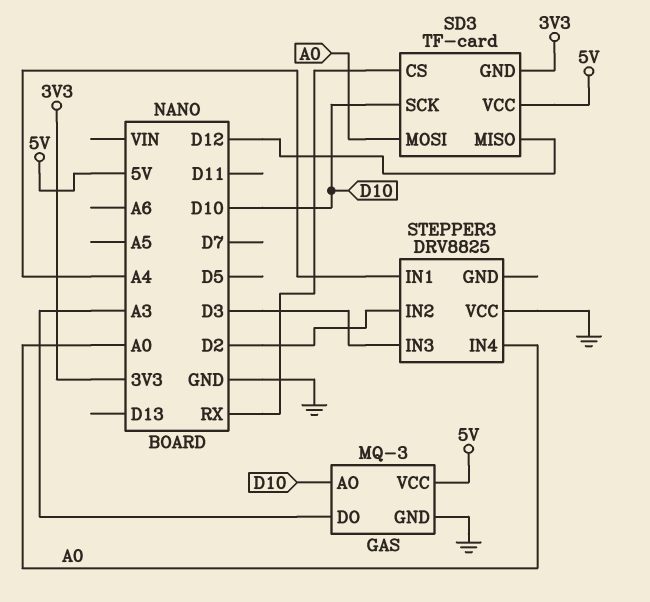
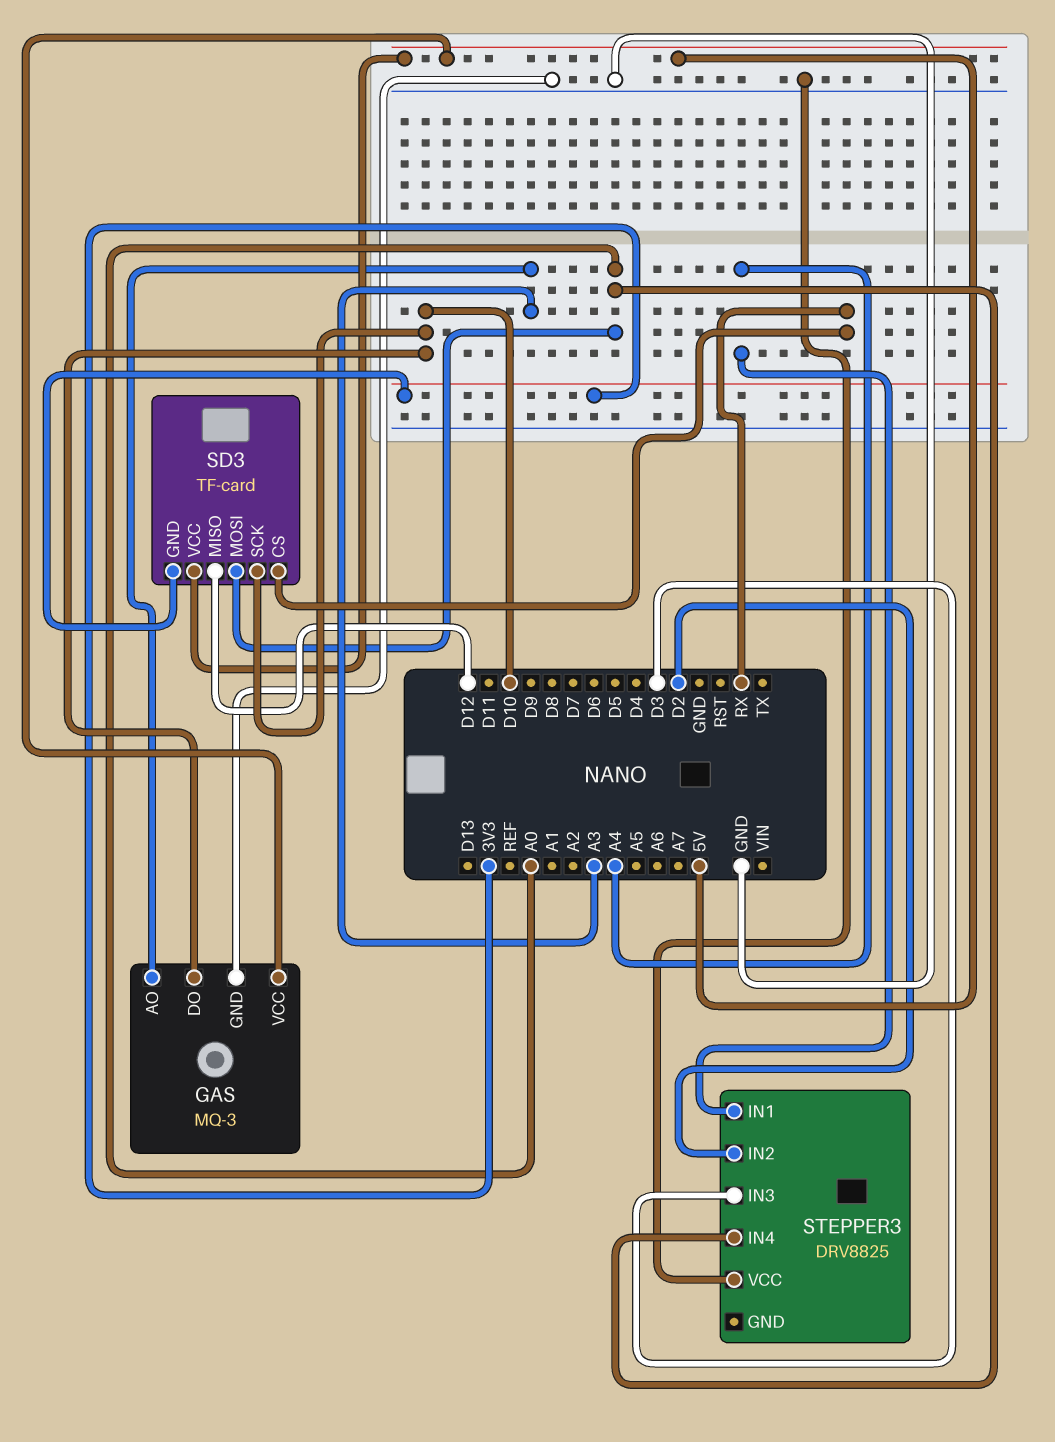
GAS pin AO: D10 -> A3
GAS pin DO: A3 -> D10

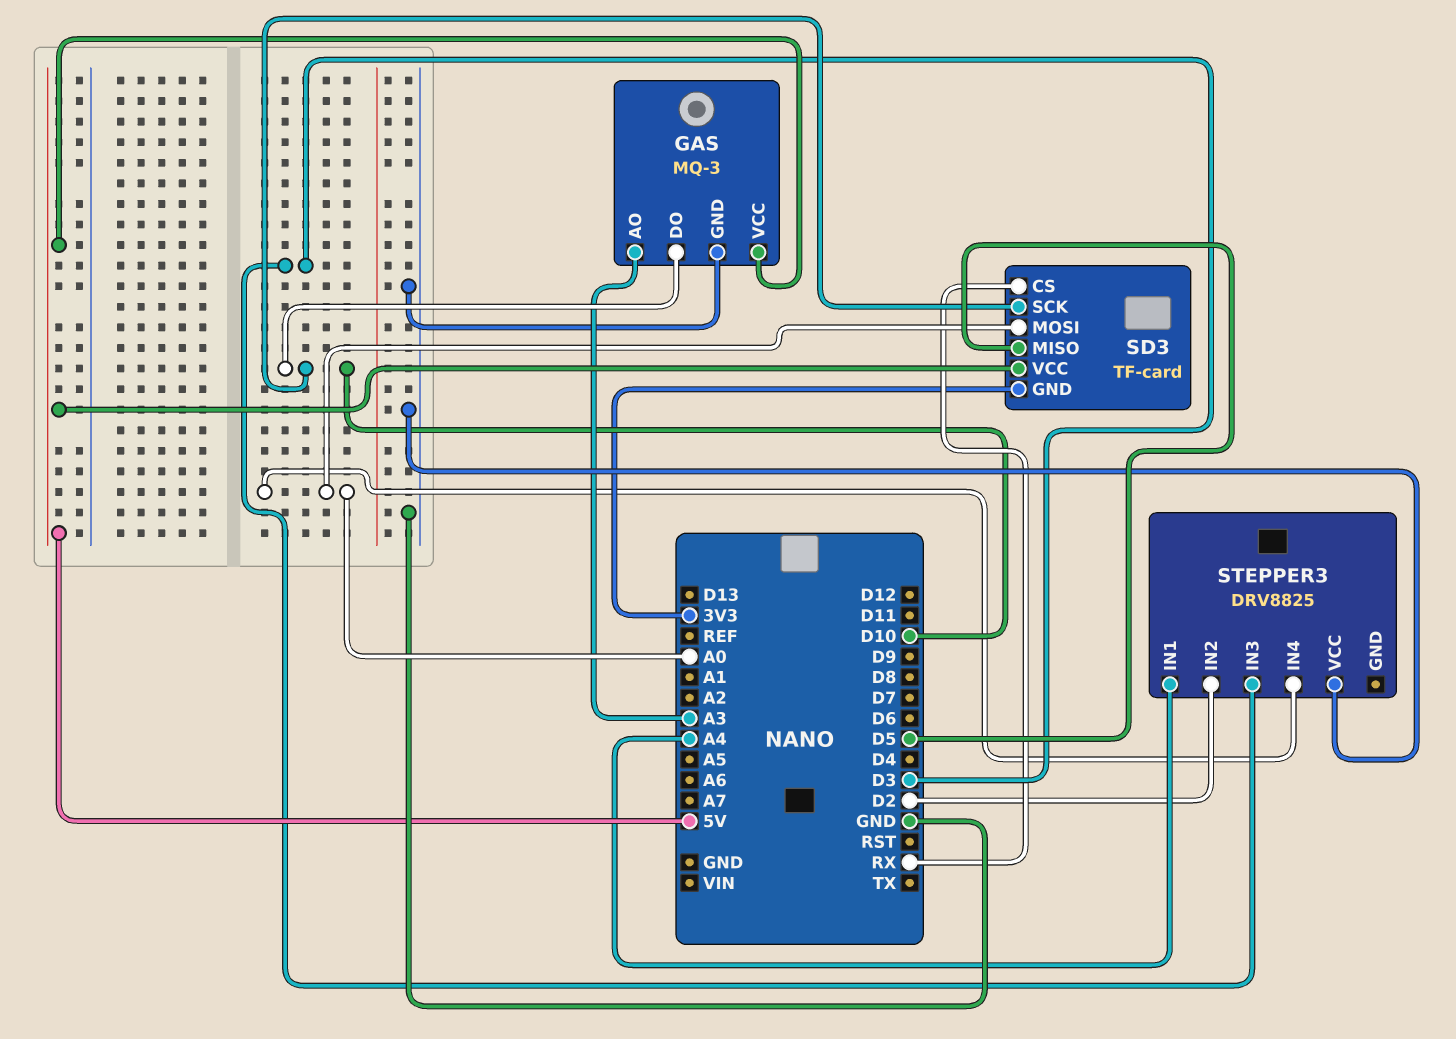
SD3 pin MISO: D12 -> D5

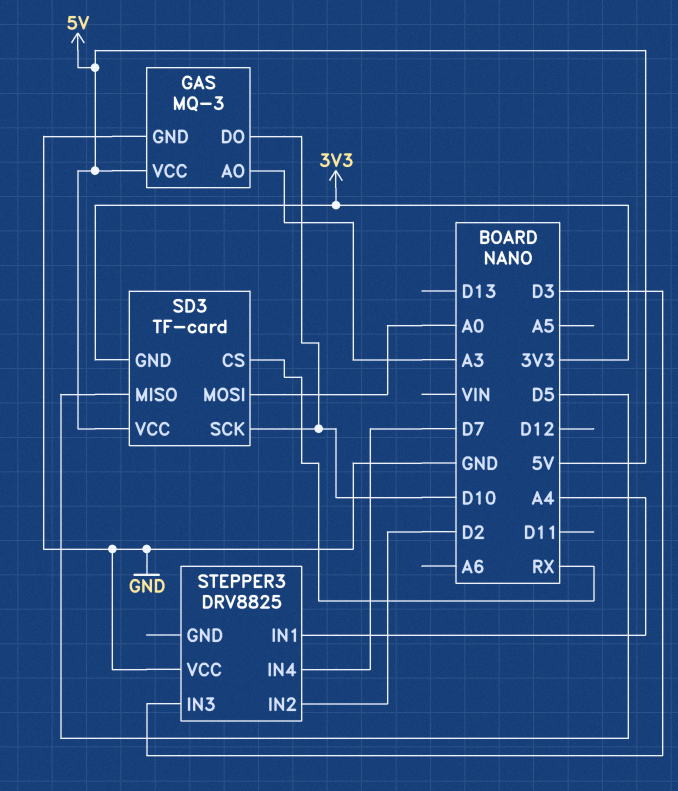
STEPPER3 pin IN4: A0 -> D7

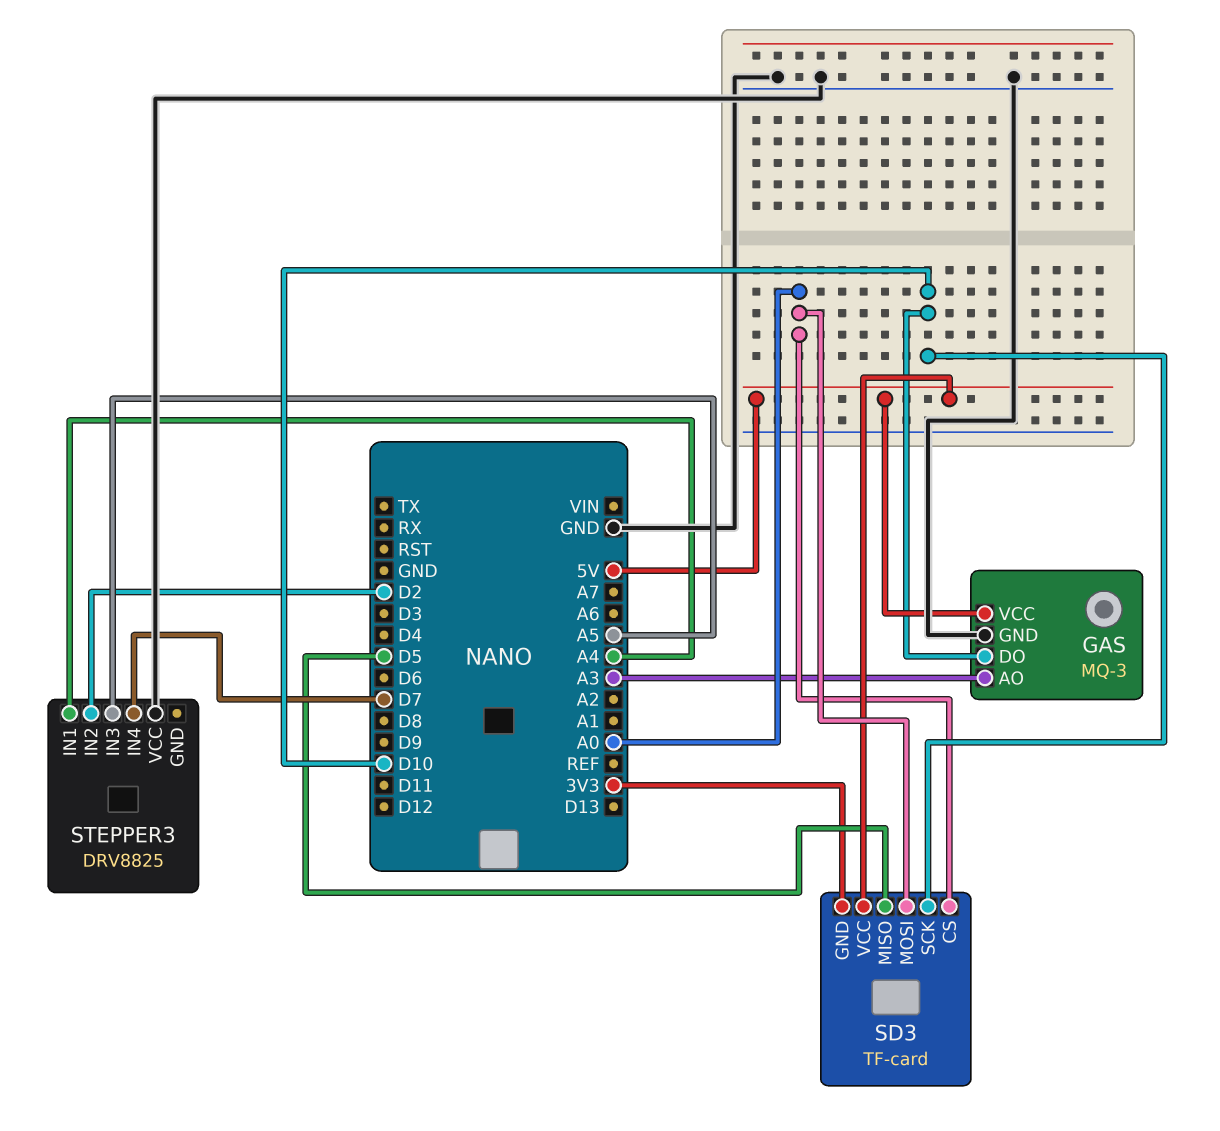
SD3 pin CS: RX -> A0
STEPPER3 pin IN3: D3 -> A5

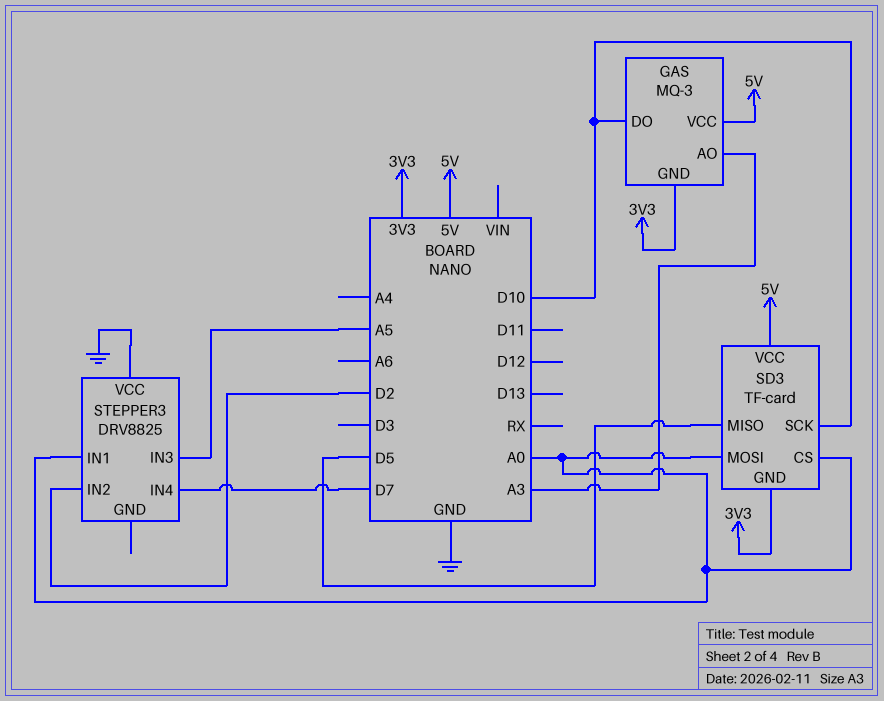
GAS pin GND: GND -> 3V3
STEPPER3 pin IN1: A4 -> A0

